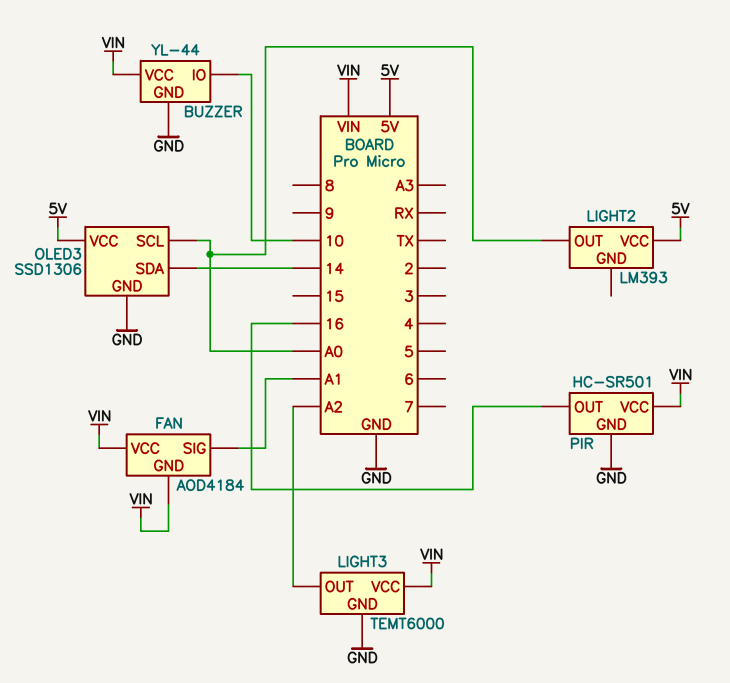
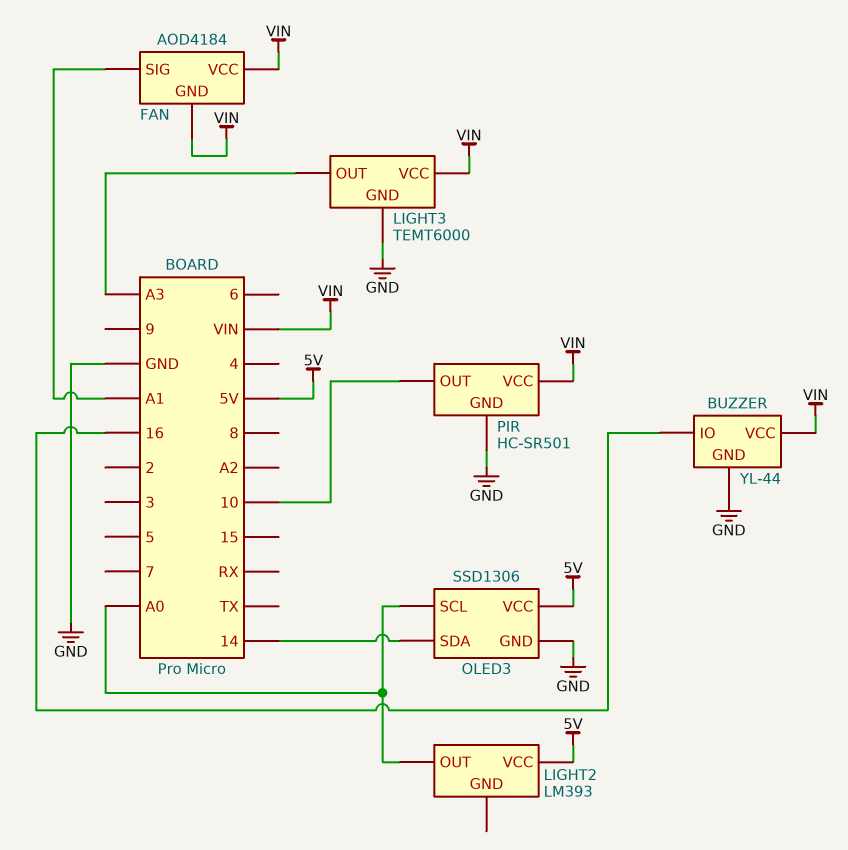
BUZZER pin IO: 10 -> 16
LIGHT3 pin OUT: A2 -> A3
PIR pin OUT: 16 -> 10

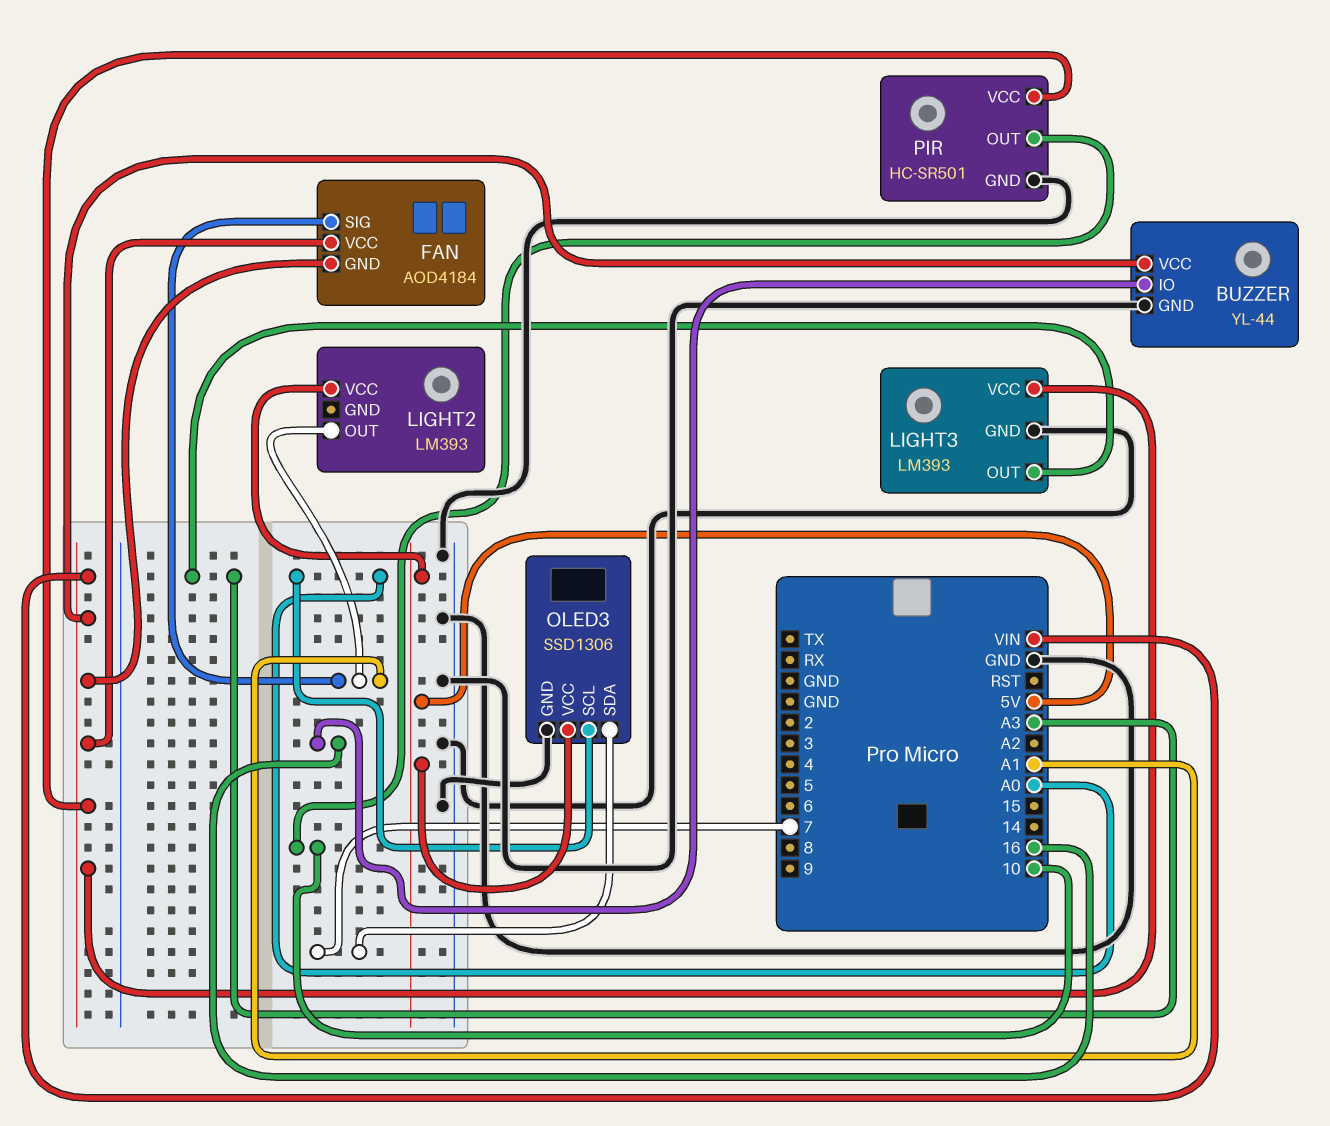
LIGHT2 pin OUT: A0 -> A1
LIGHT3: TEMT6000 -> LM393
OLED3 pin SDA: 14 -> 7

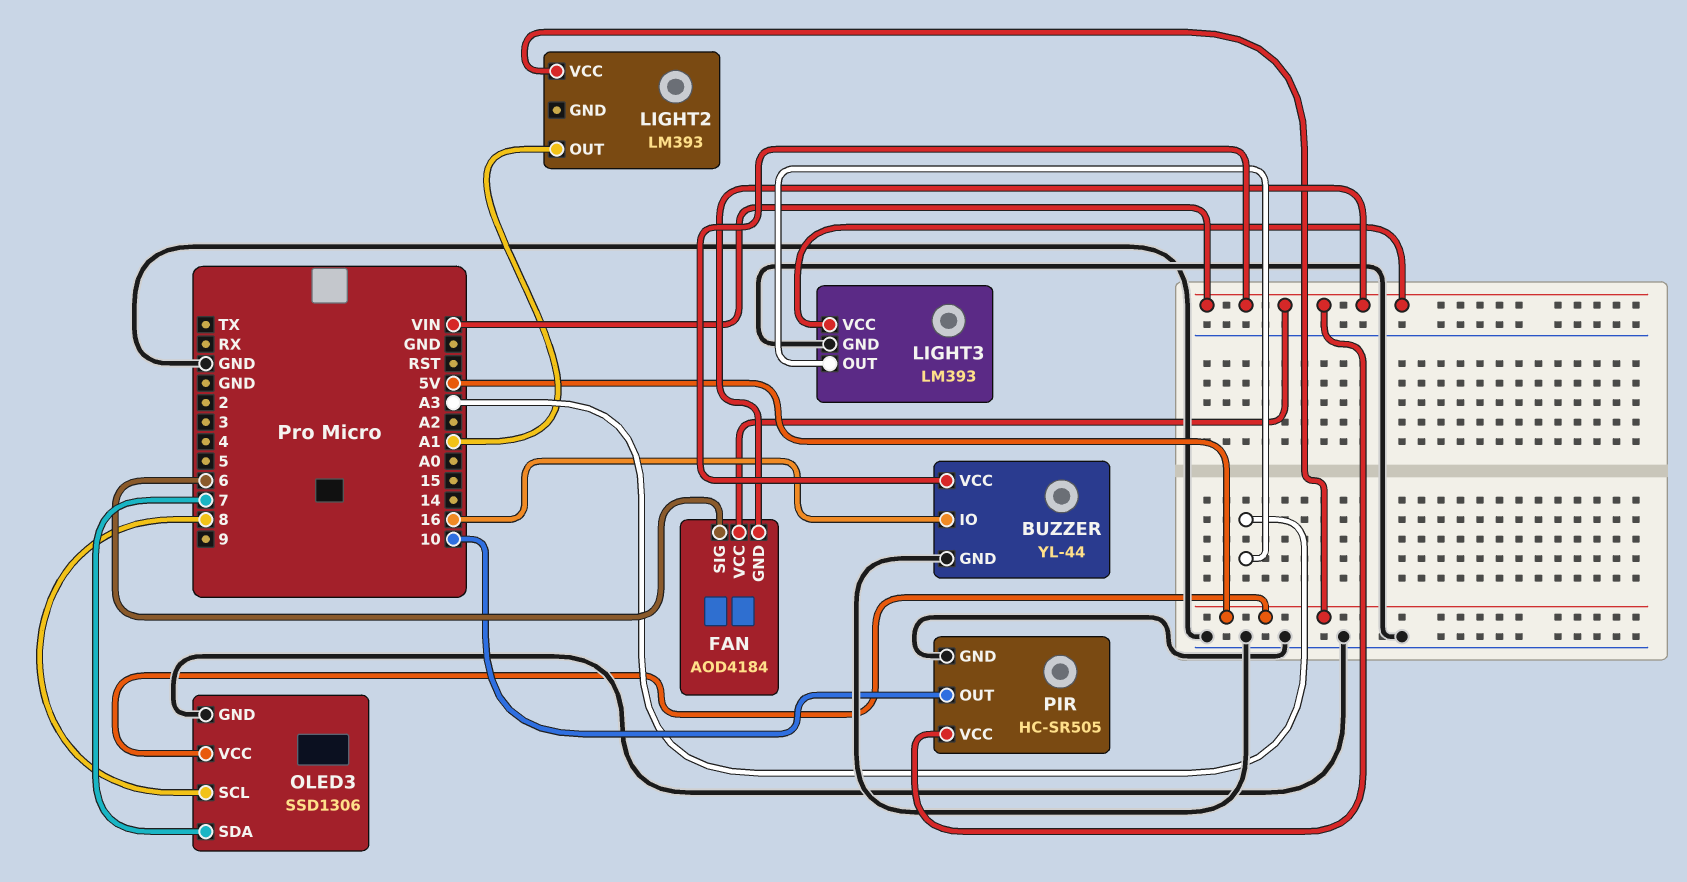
FAN pin SIG: A1 -> 6
OLED3 pin SCL: A0 -> 8
PIR: HC-SR501 -> HC-SR505

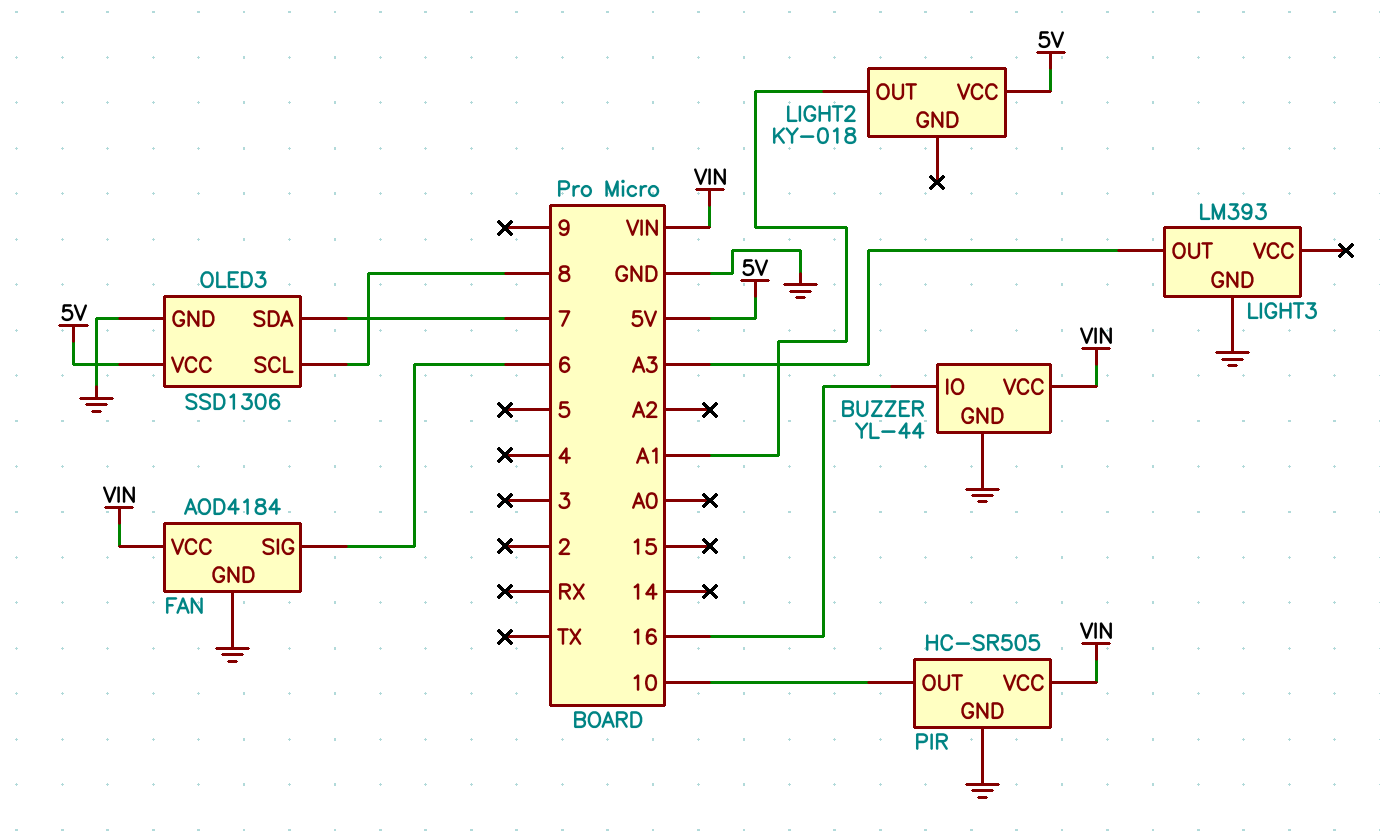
FAN pin GND: VIN -> GND
LIGHT2: LM393 -> KY-018
LIGHT3 pin VCC: VIN -> none

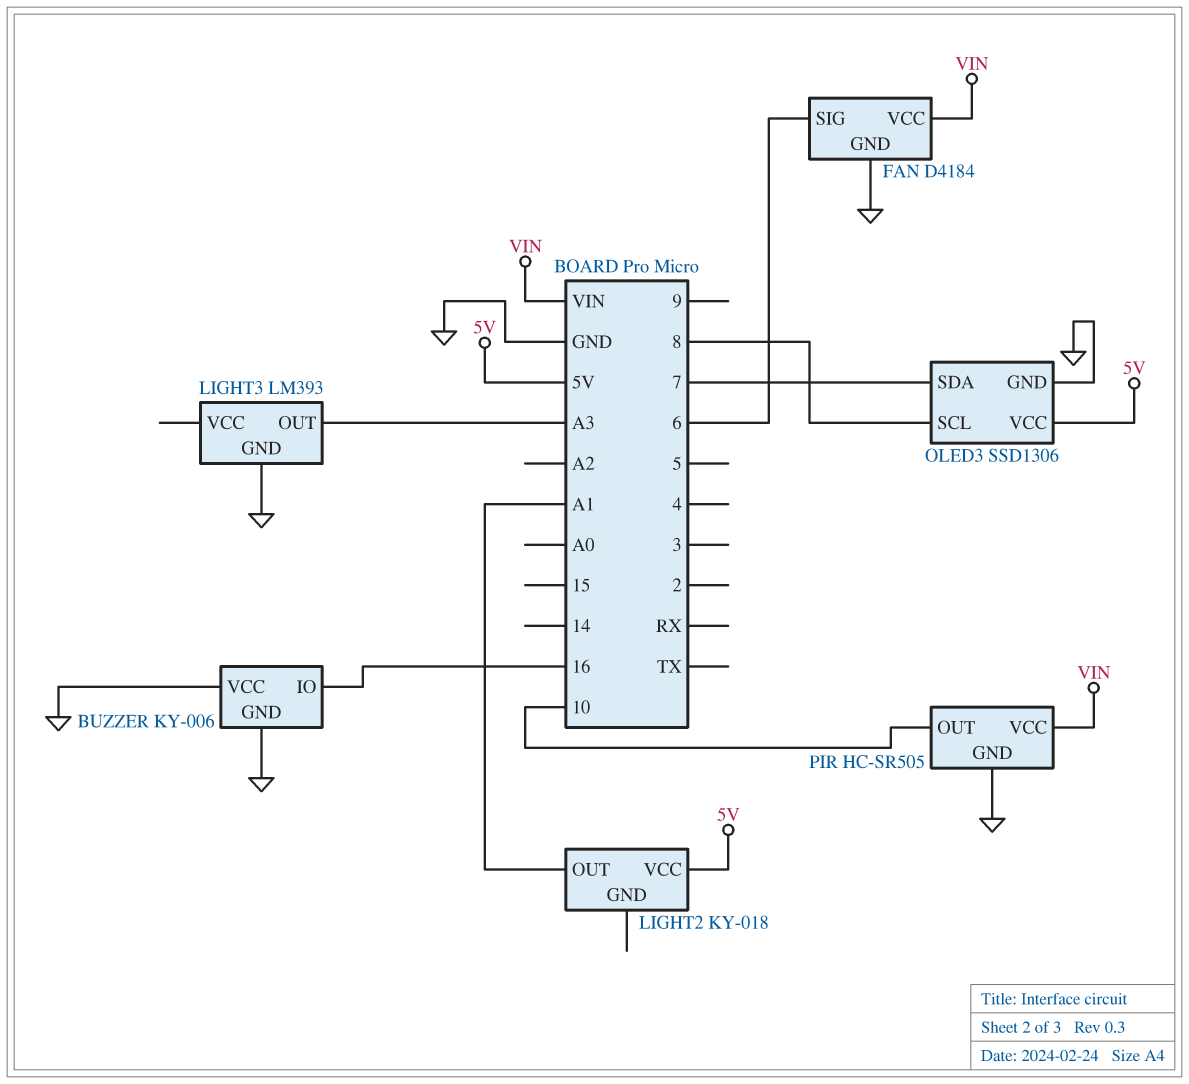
BUZZER: YL-44 -> KY-006
BUZZER pin VCC: VIN -> GND
FAN: AOD4184 -> D4184

